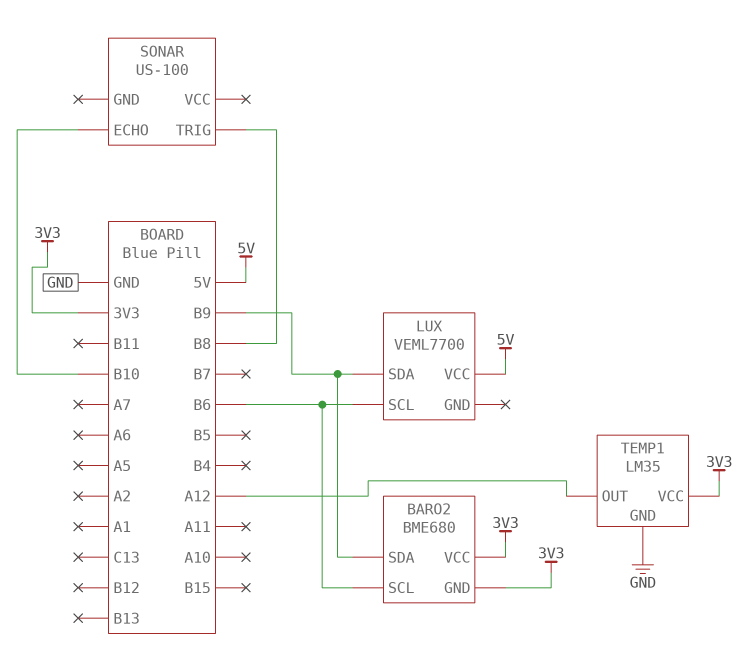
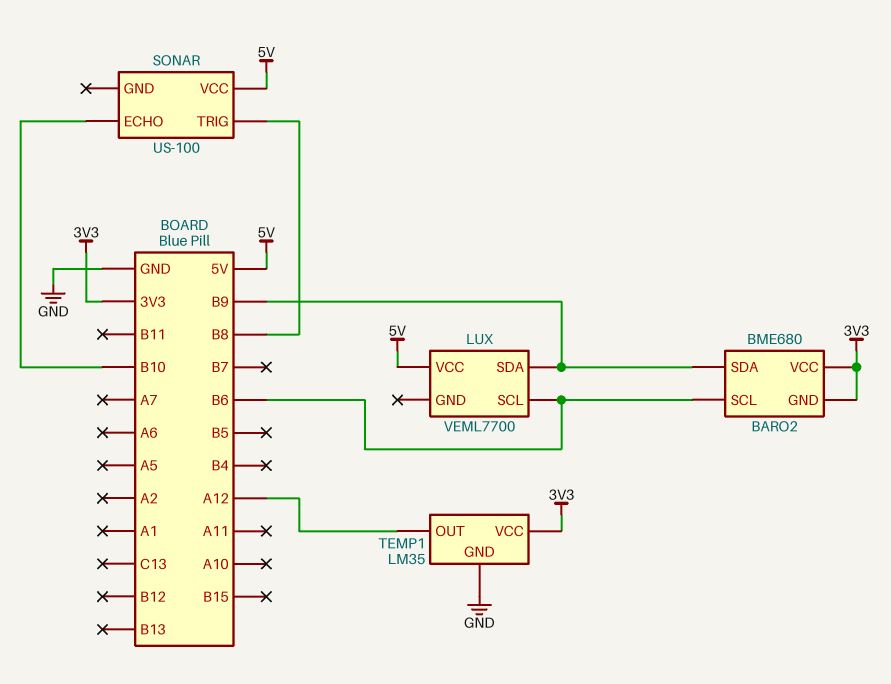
SONAR pin VCC: none -> 5V

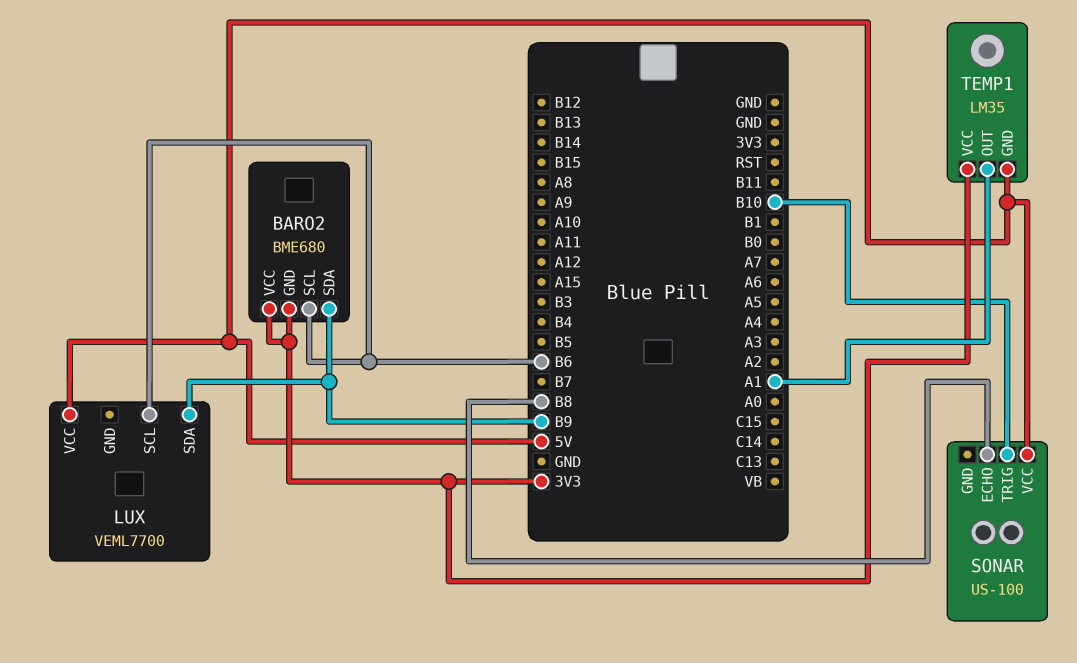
SONAR pin ECHO: B10 -> B8
SONAR pin TRIG: B8 -> B10
TEMP1 pin GND: GND -> 5V
TEMP1 pin OUT: A12 -> A1

